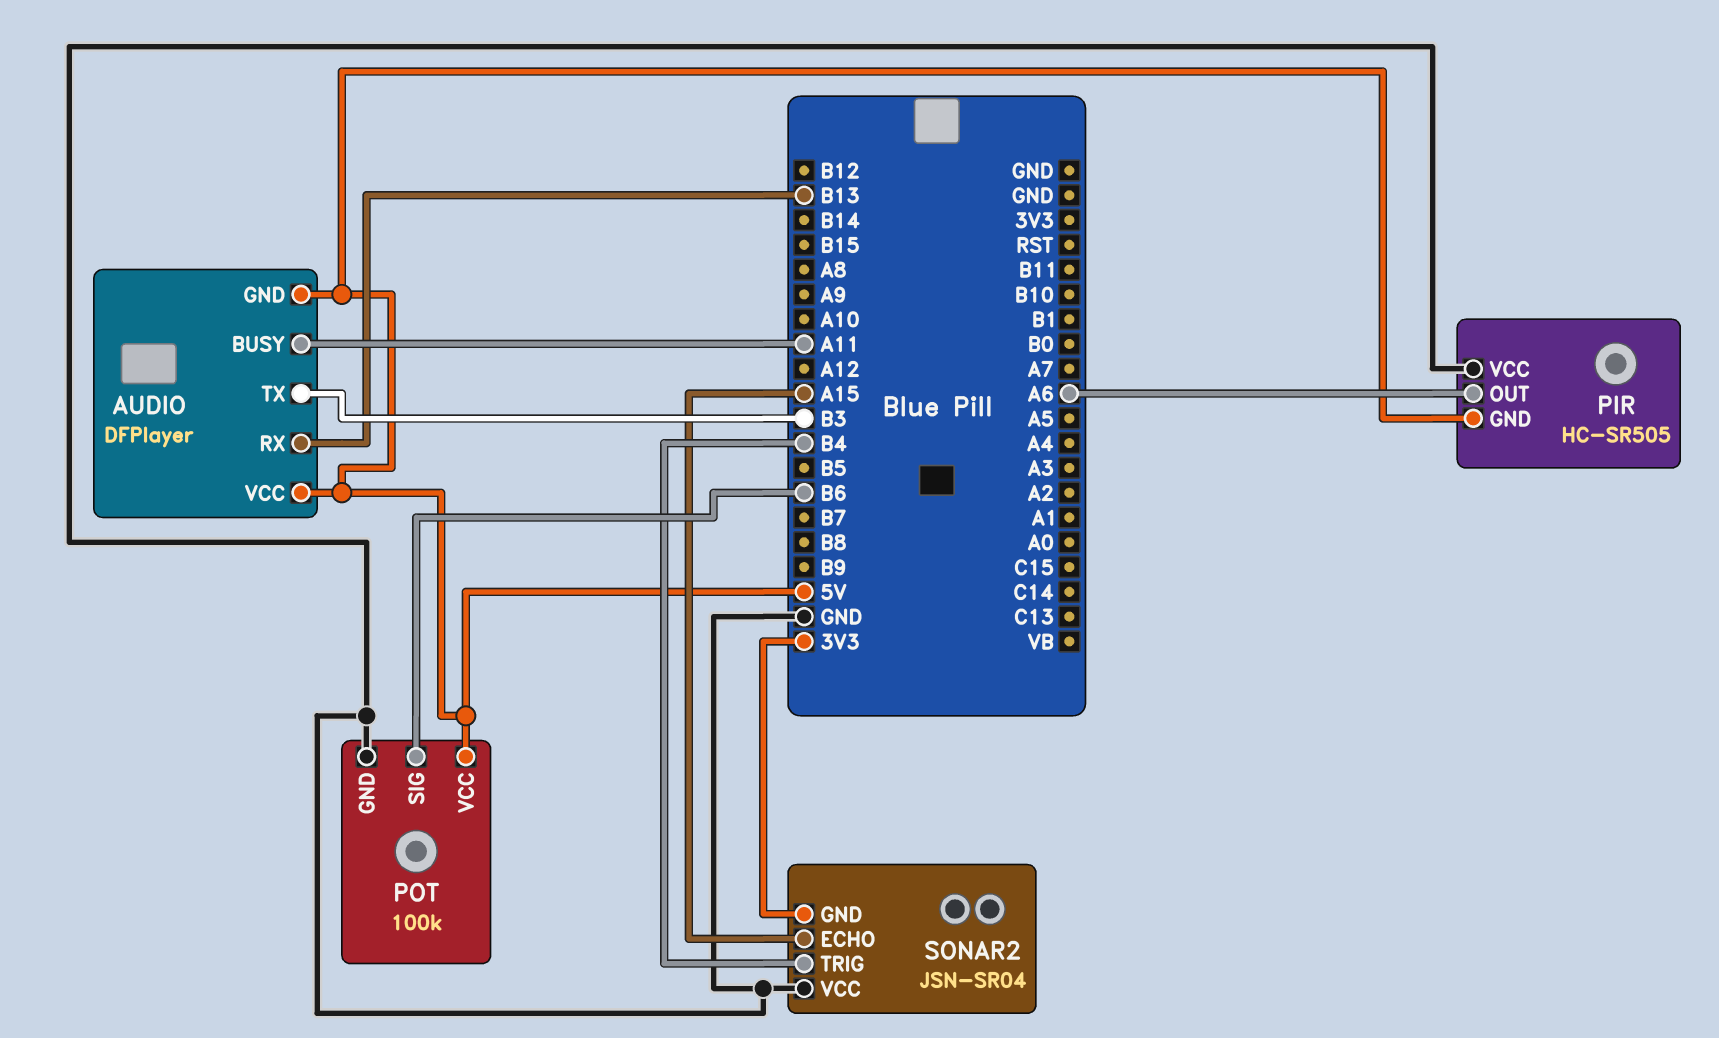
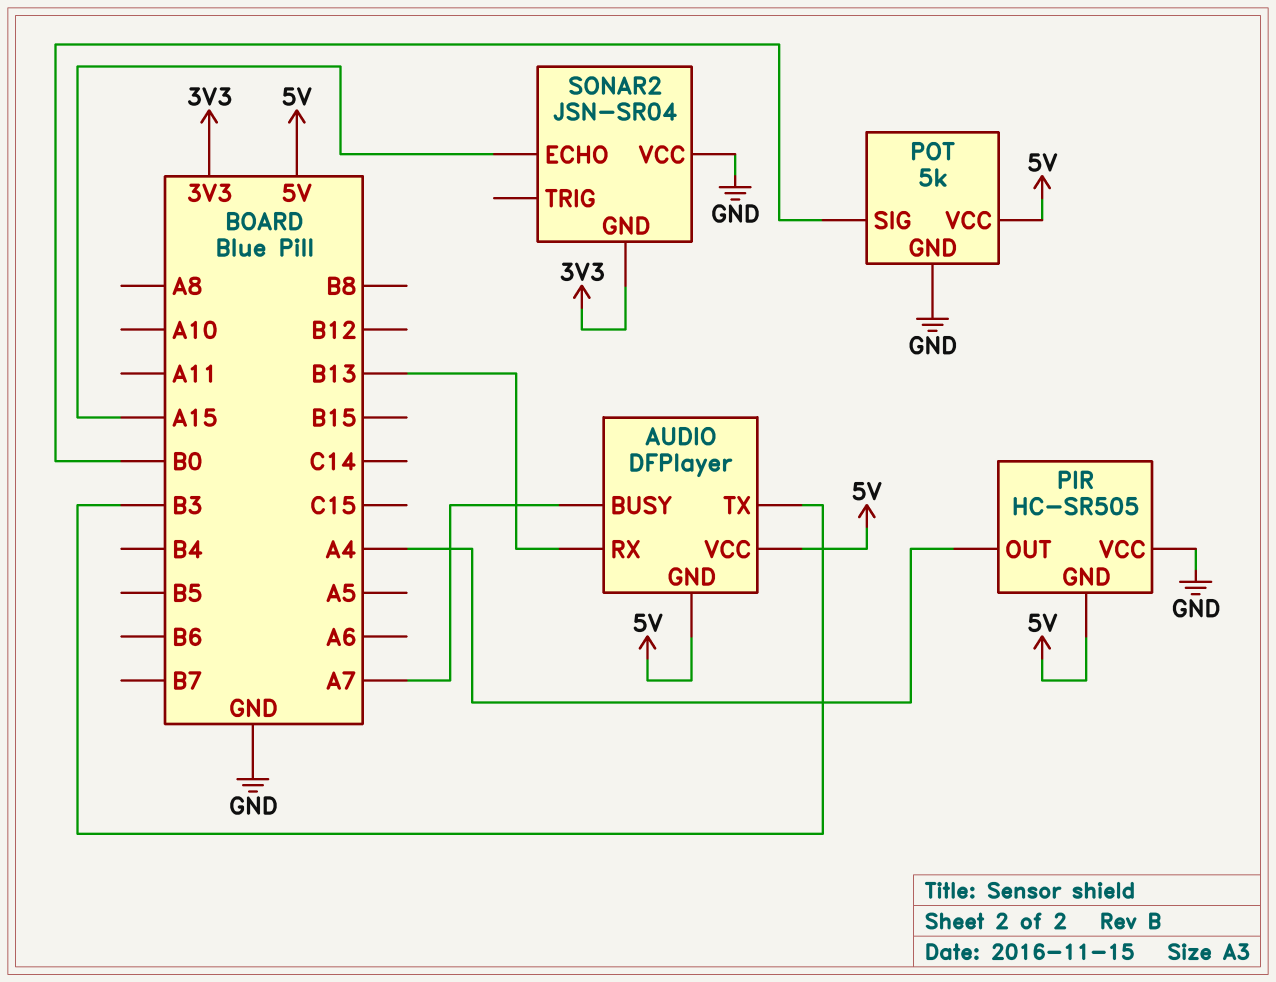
AUDIO pin BUSY: A11 -> A7
PIR pin OUT: A6 -> A4
POT: 100k -> 5k
POT pin SIG: B6 -> B0
SONAR2 pin TRIG: B4 -> none

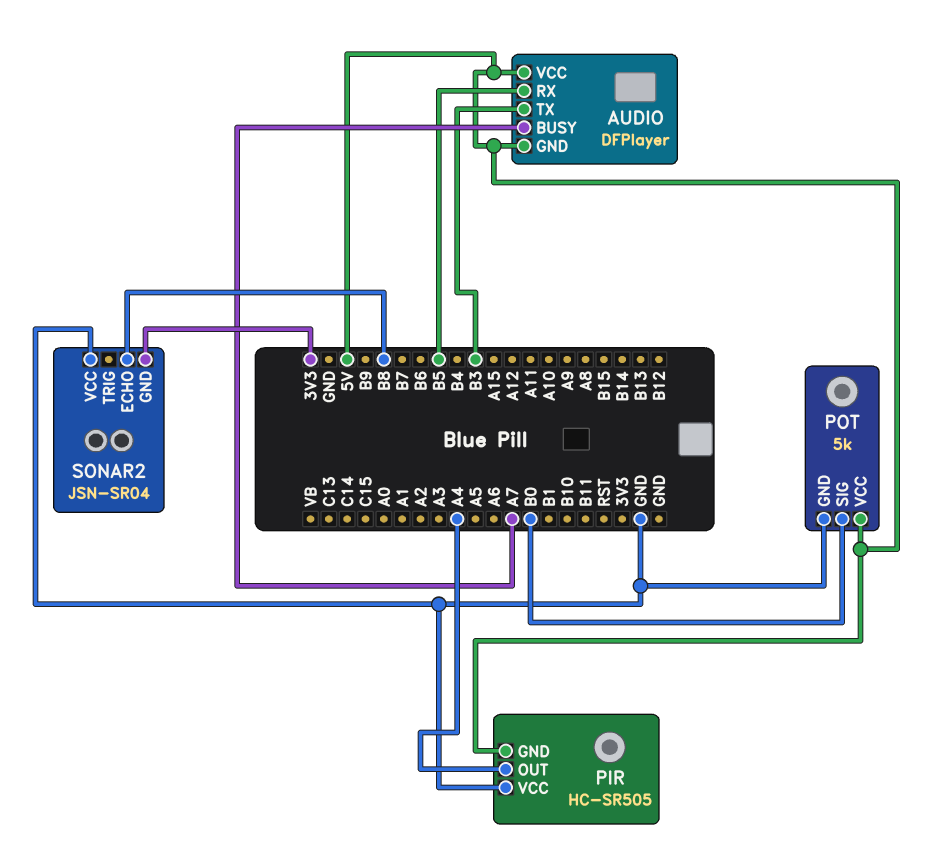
AUDIO pin RX: B13 -> B5
SONAR2 pin ECHO: A15 -> B8

